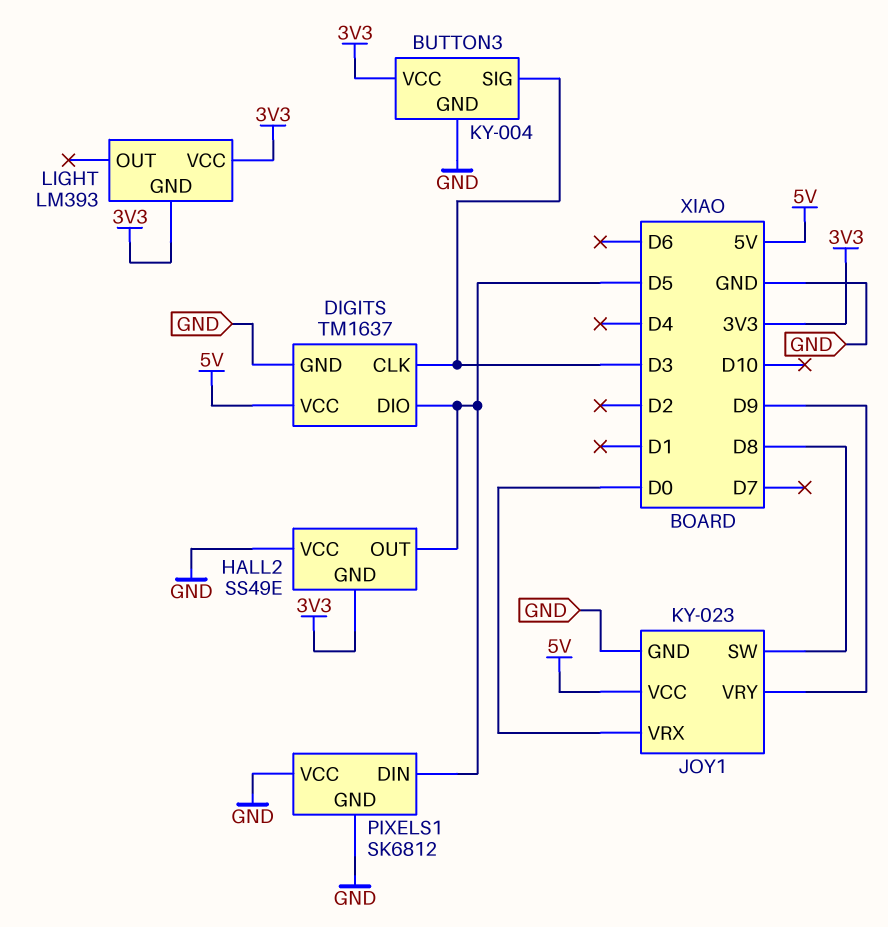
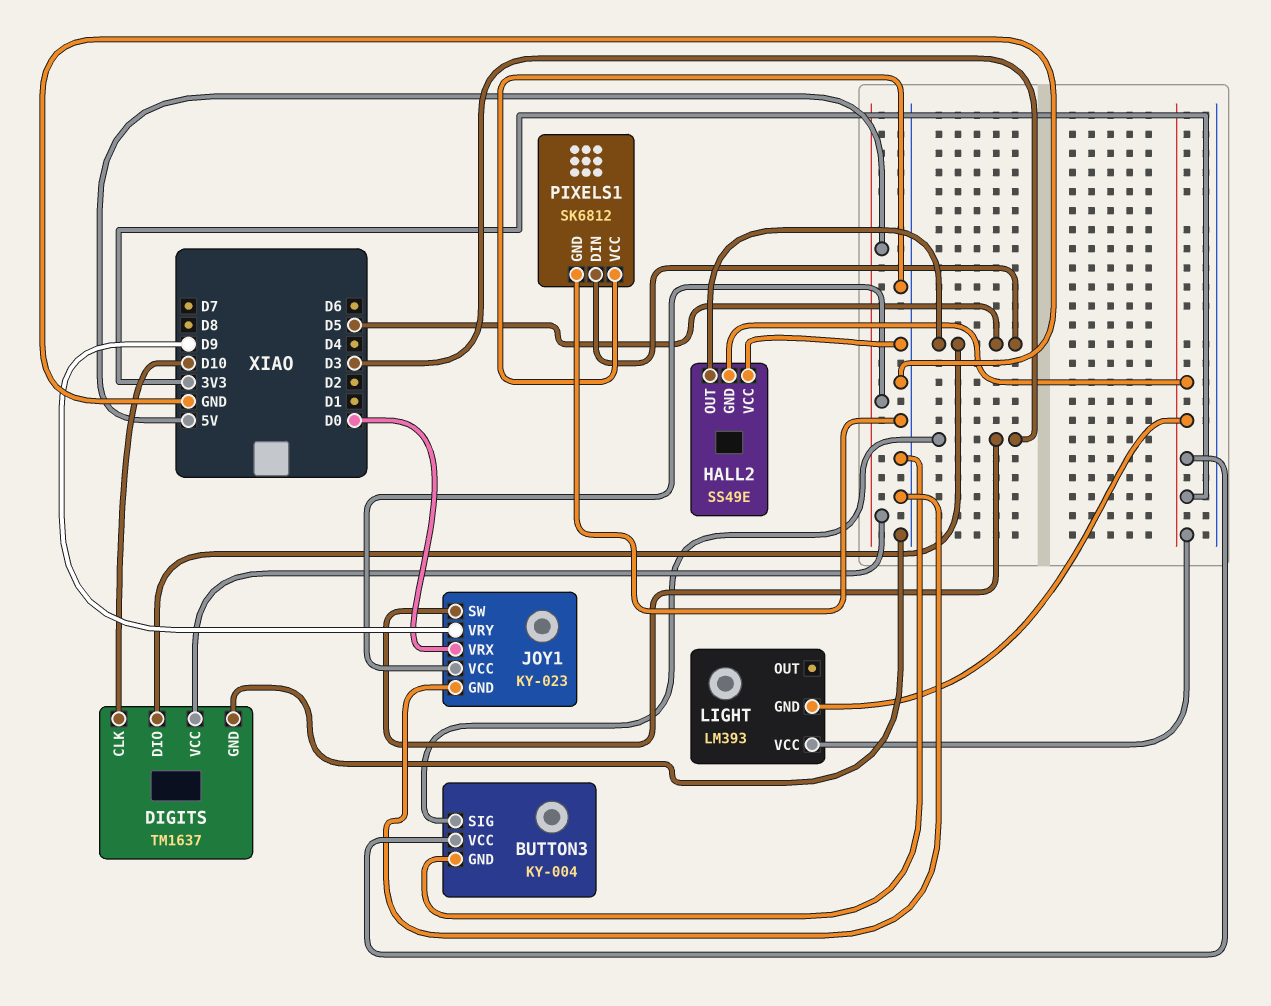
DIGITS pin CLK: D3 -> D10
JOY1 pin SW: D8 -> D3

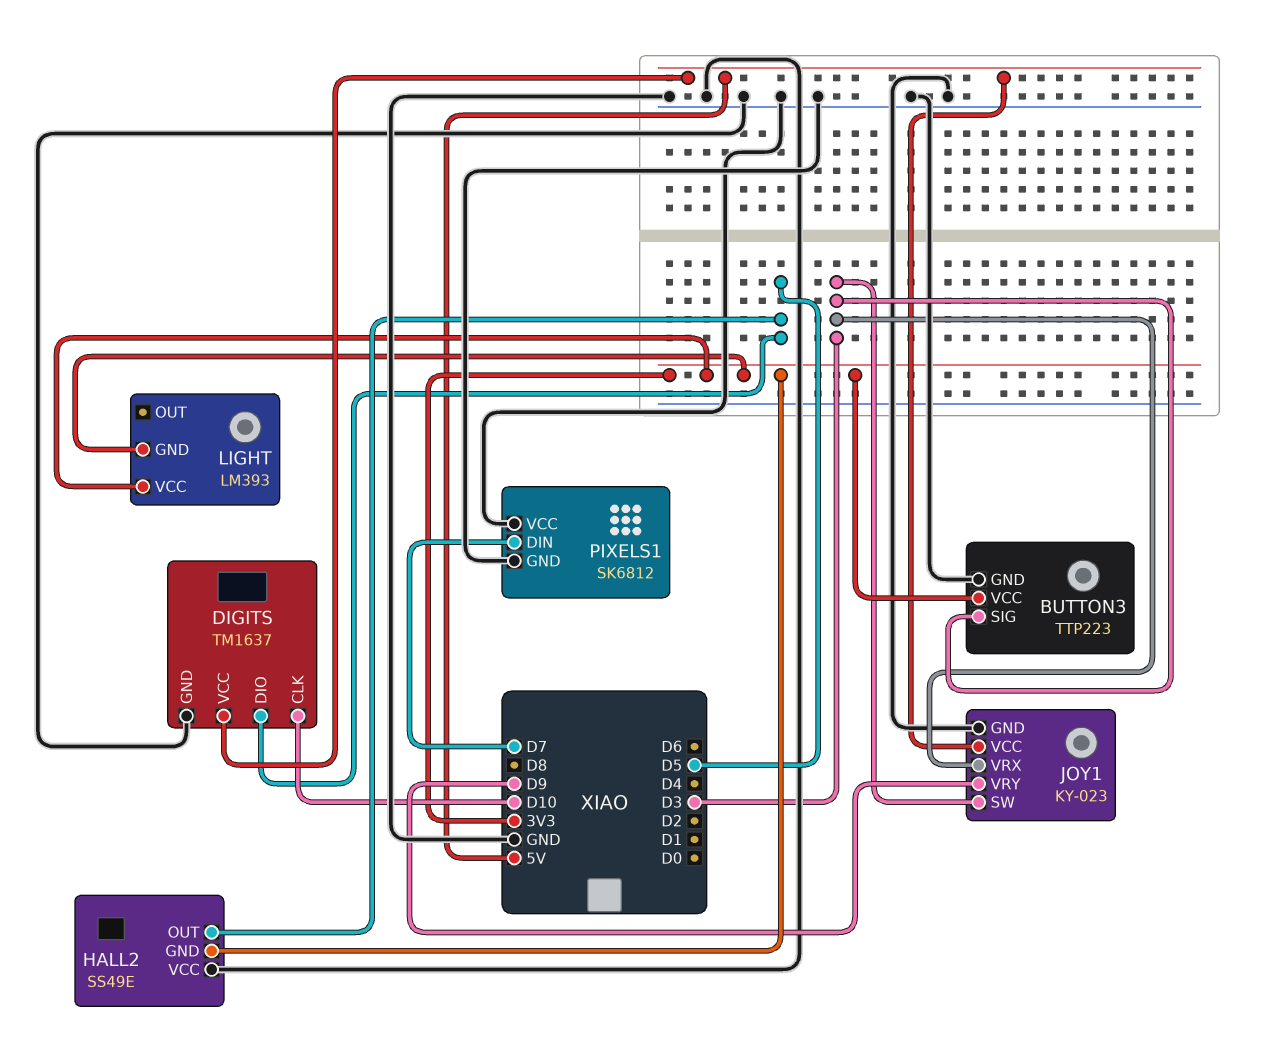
BUTTON3: KY-004 -> TTP223
JOY1 pin VRX: D0 -> D3
PIXELS1 pin DIN: D5 -> D7

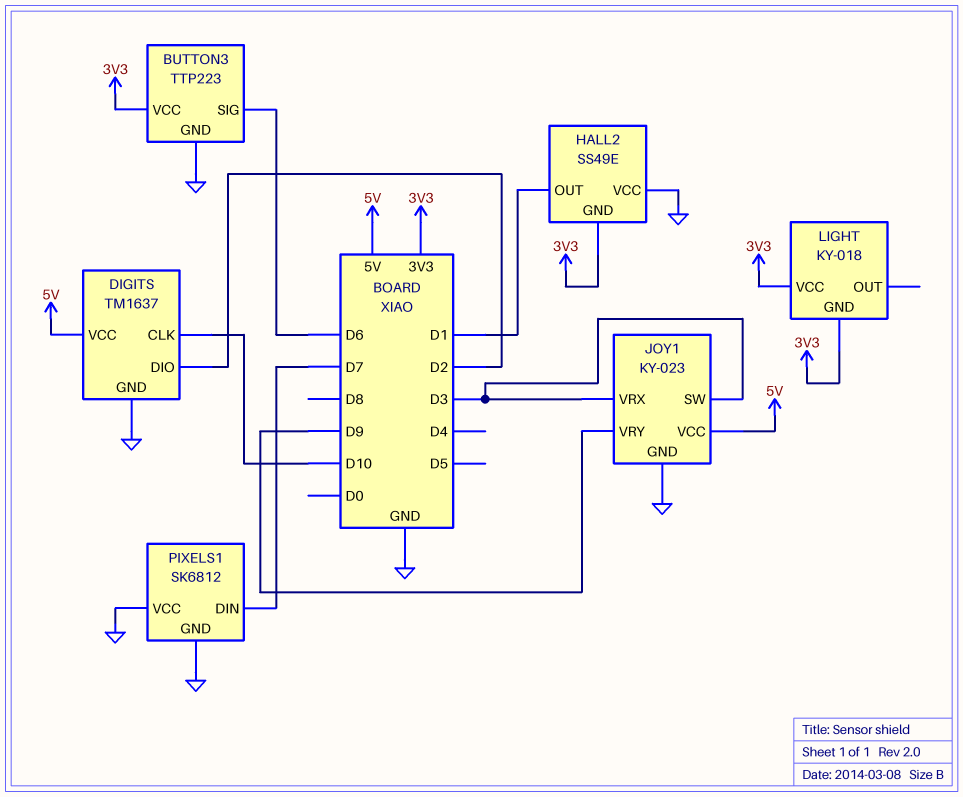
BUTTON3 pin SIG: D3 -> D6
DIGITS pin DIO: D5 -> D2
HALL2 pin OUT: D5 -> D1
LIGHT: LM393 -> KY-018

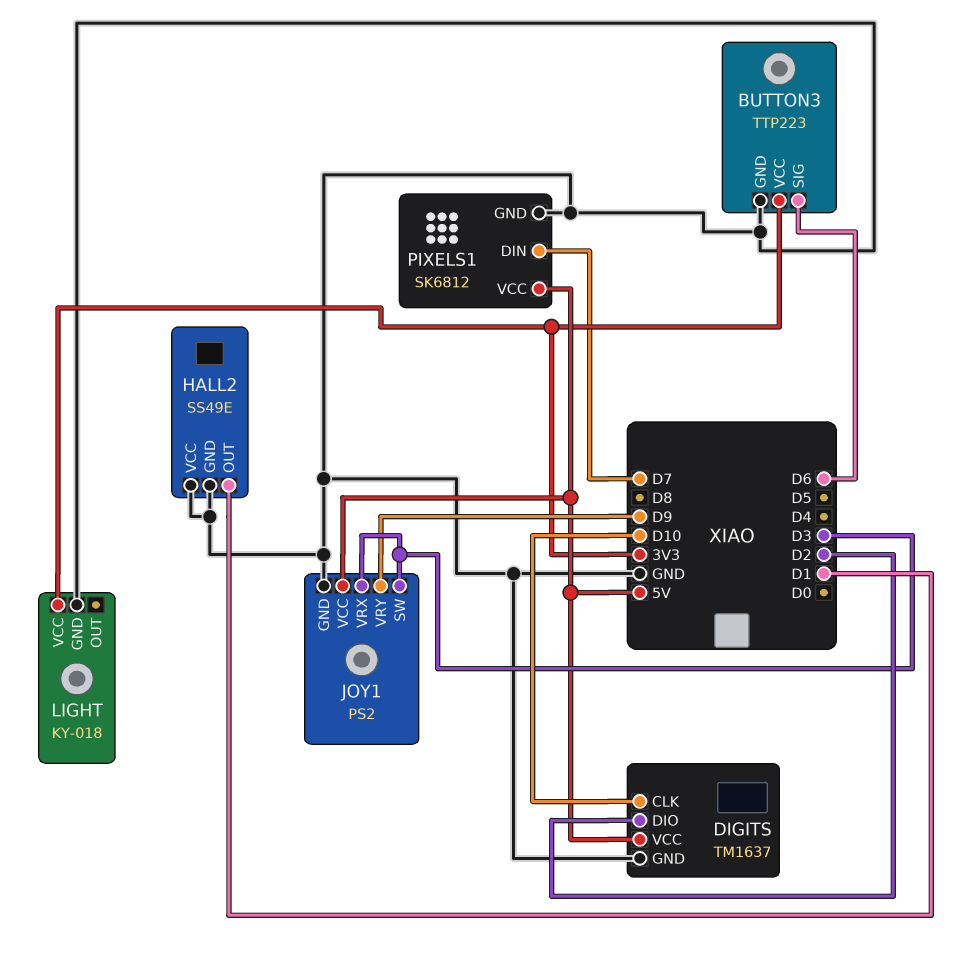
HALL2 pin GND: 3V3 -> GND
JOY1: KY-023 -> PS2
LIGHT pin GND: 3V3 -> GND
PIXELS1 pin VCC: GND -> 5V

